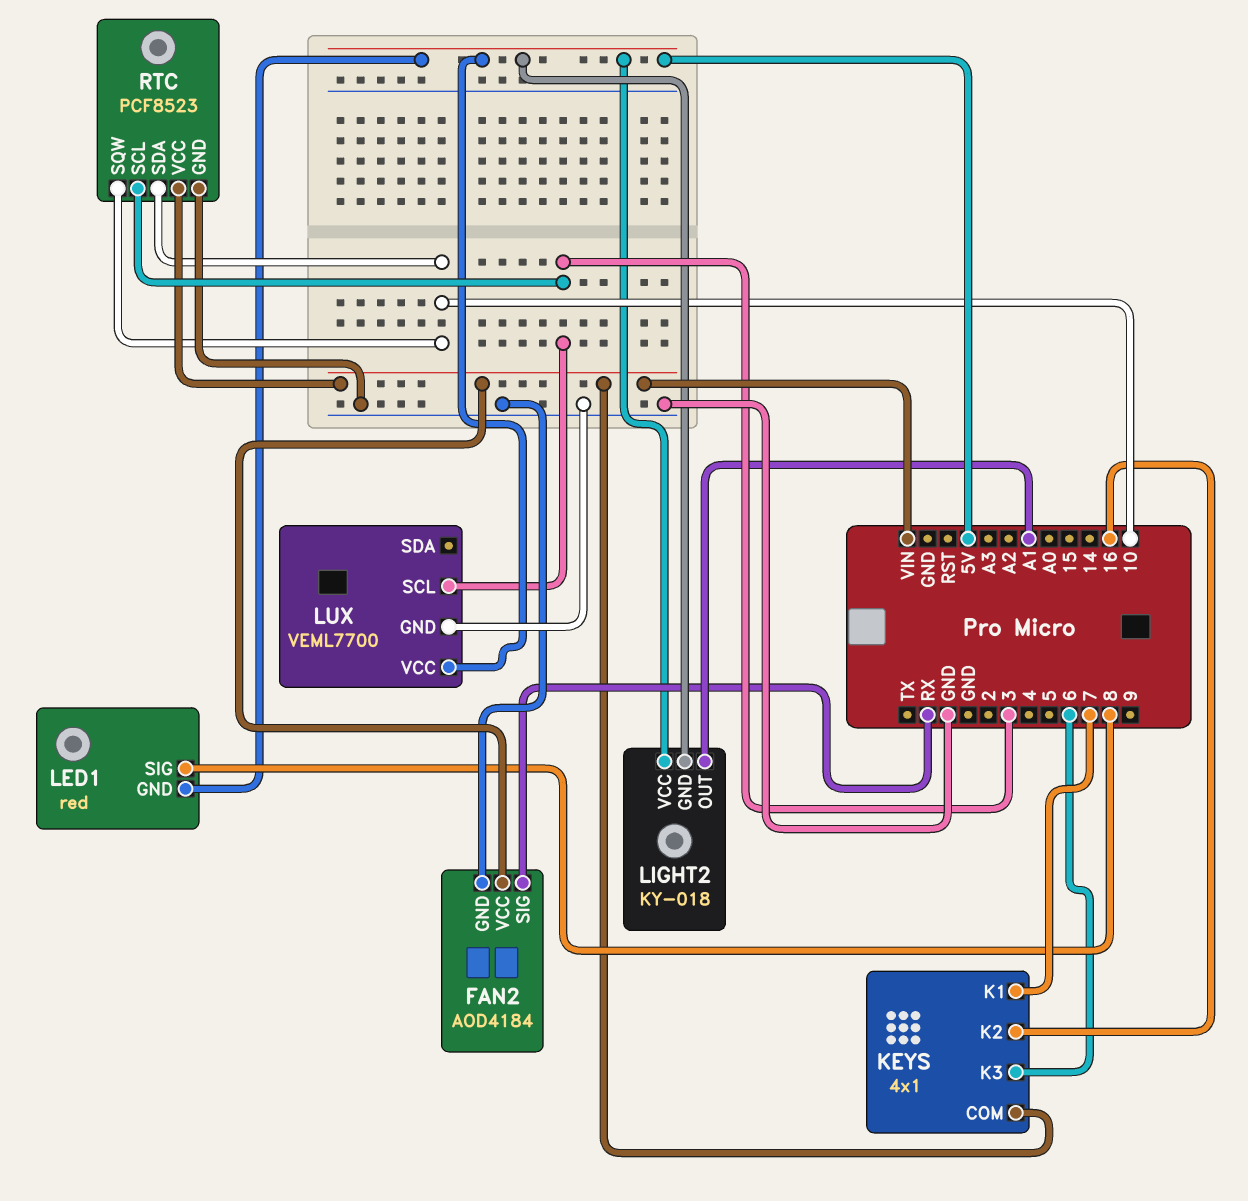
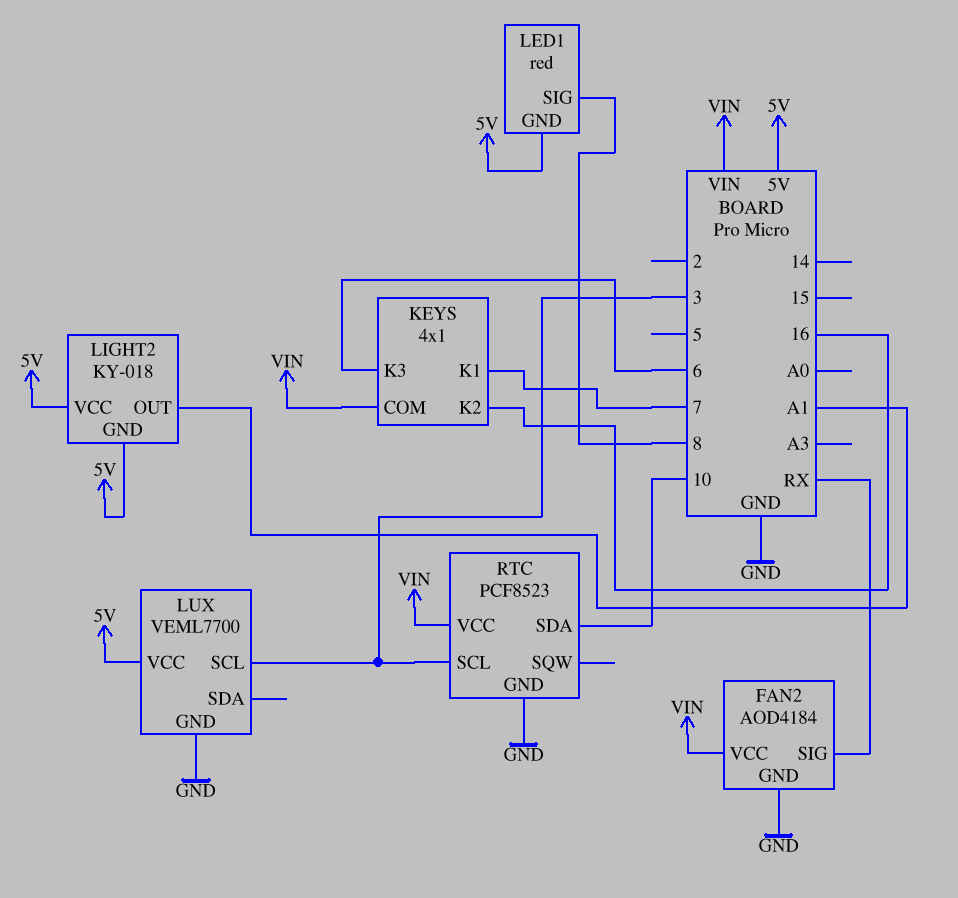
RTC pin SQW: 10 -> none

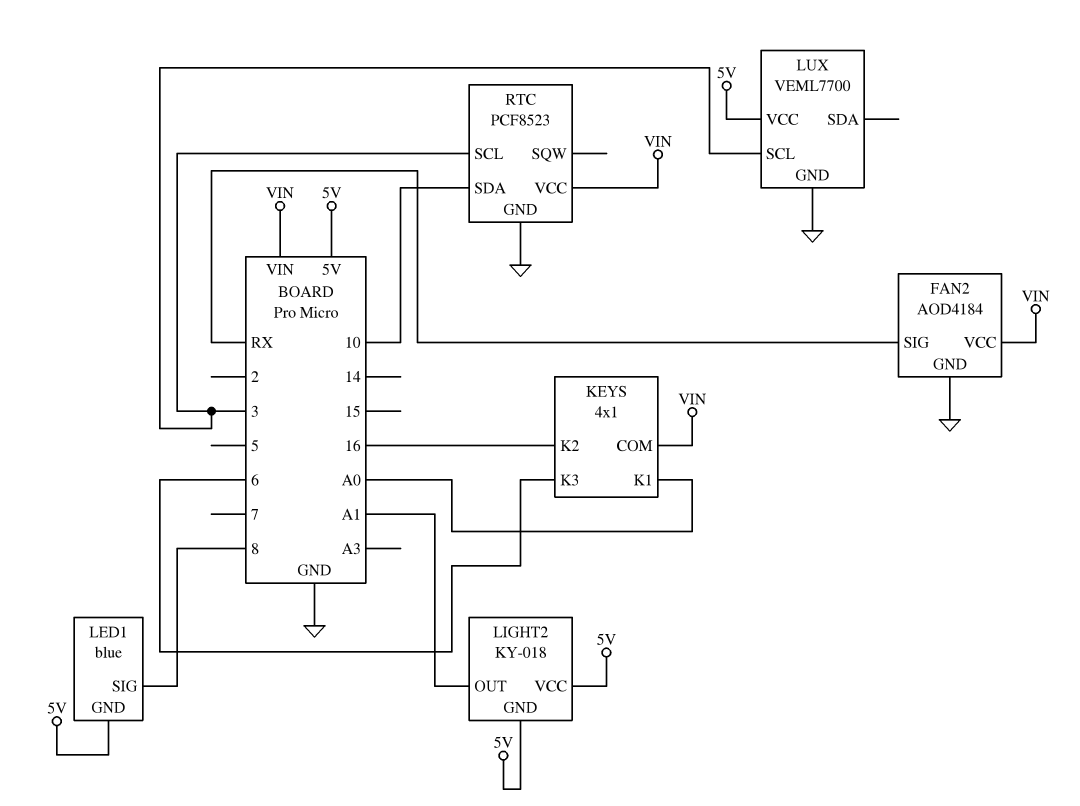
KEYS pin K1: 7 -> A0
LED1: red -> blue

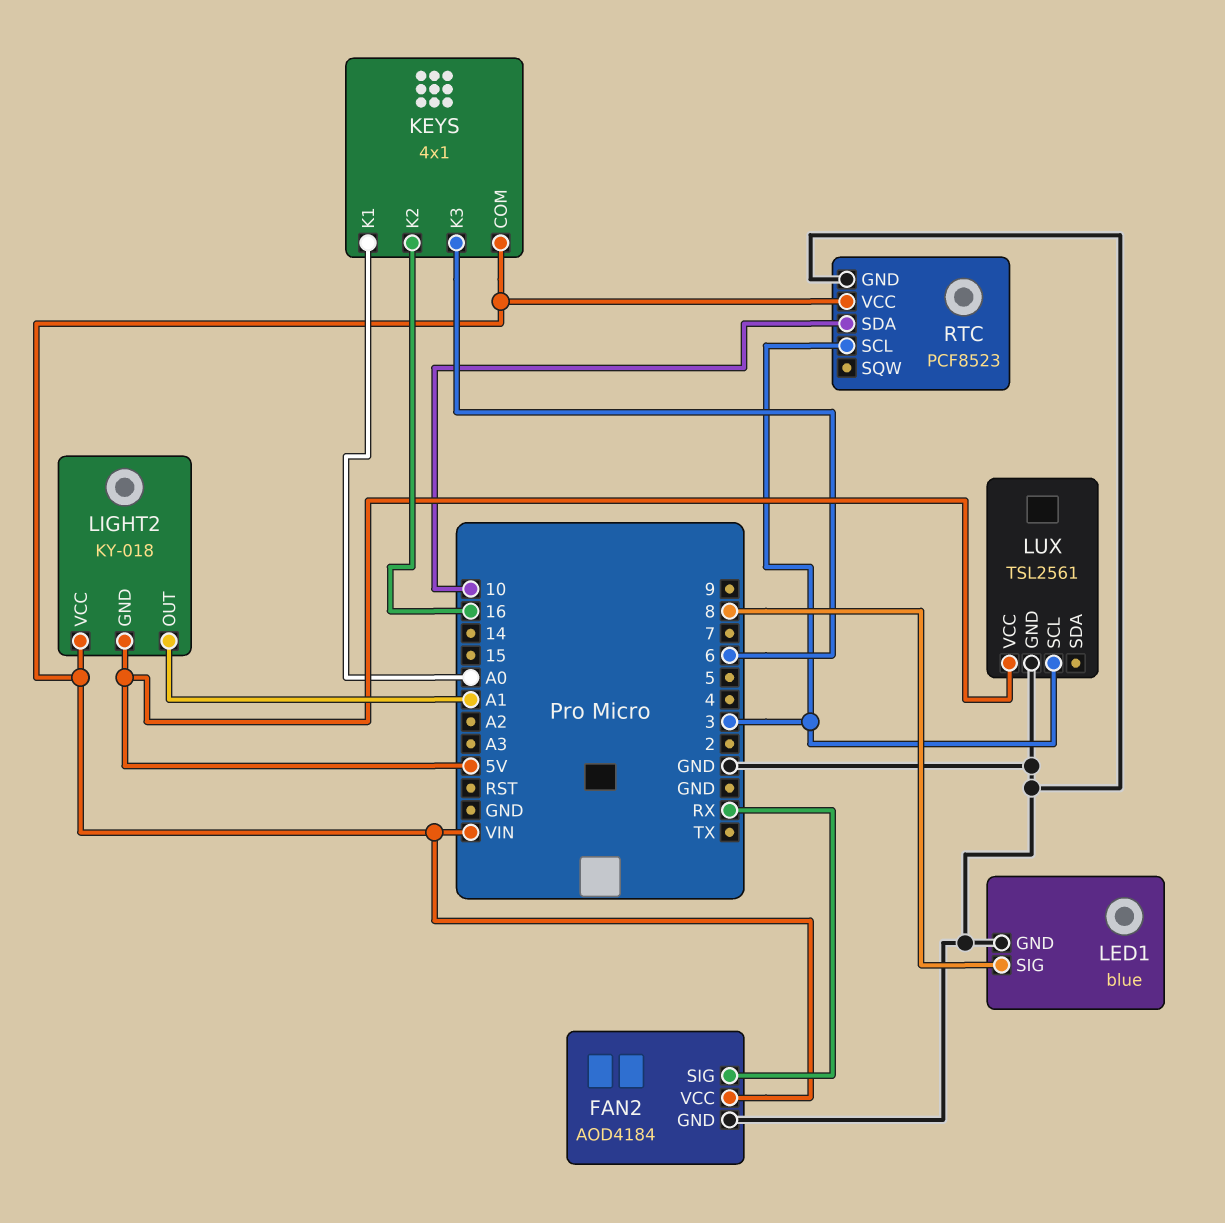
LED1 pin GND: 5V -> GND
LIGHT2 pin VCC: 5V -> VIN
LUX: VEML7700 -> TSL2561

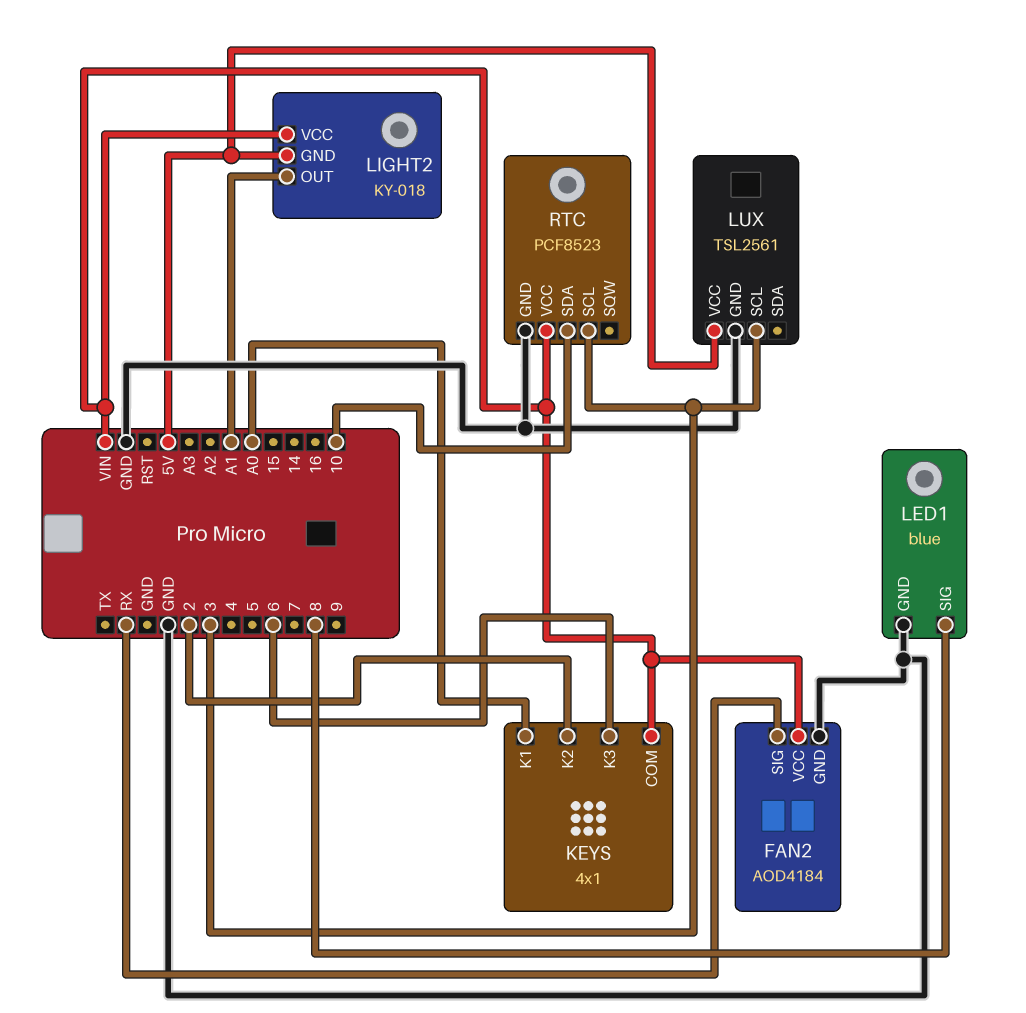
KEYS pin K2: 16 -> 2

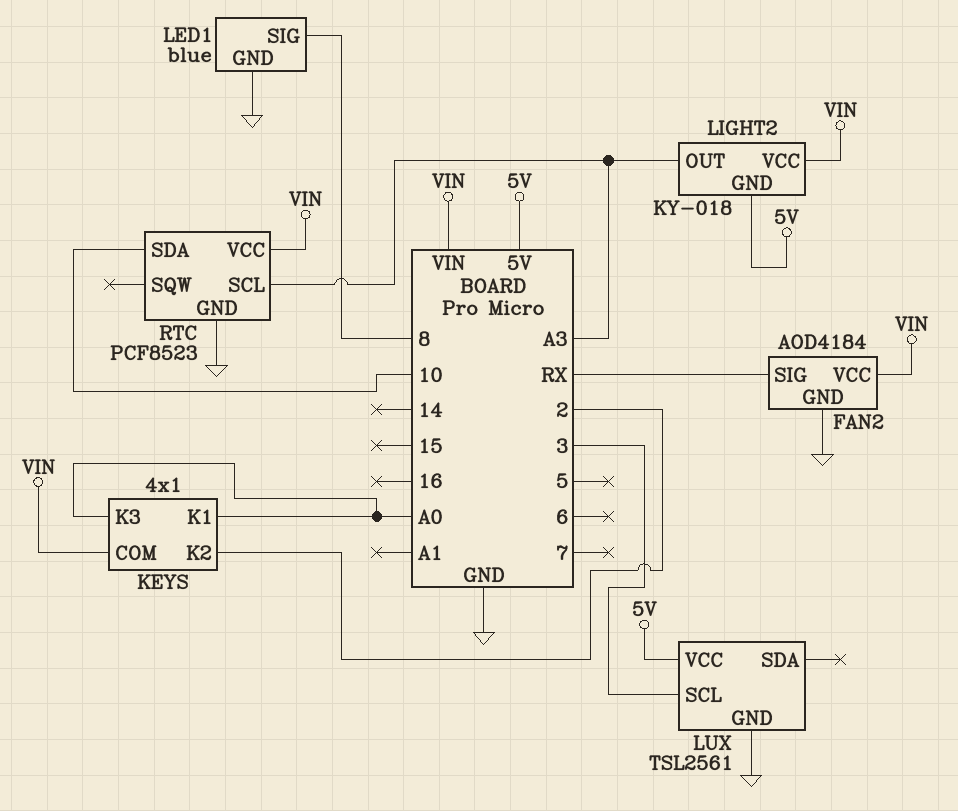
KEYS pin K3: 6 -> A0
LIGHT2 pin OUT: A1 -> A3
RTC pin SCL: 3 -> A3

